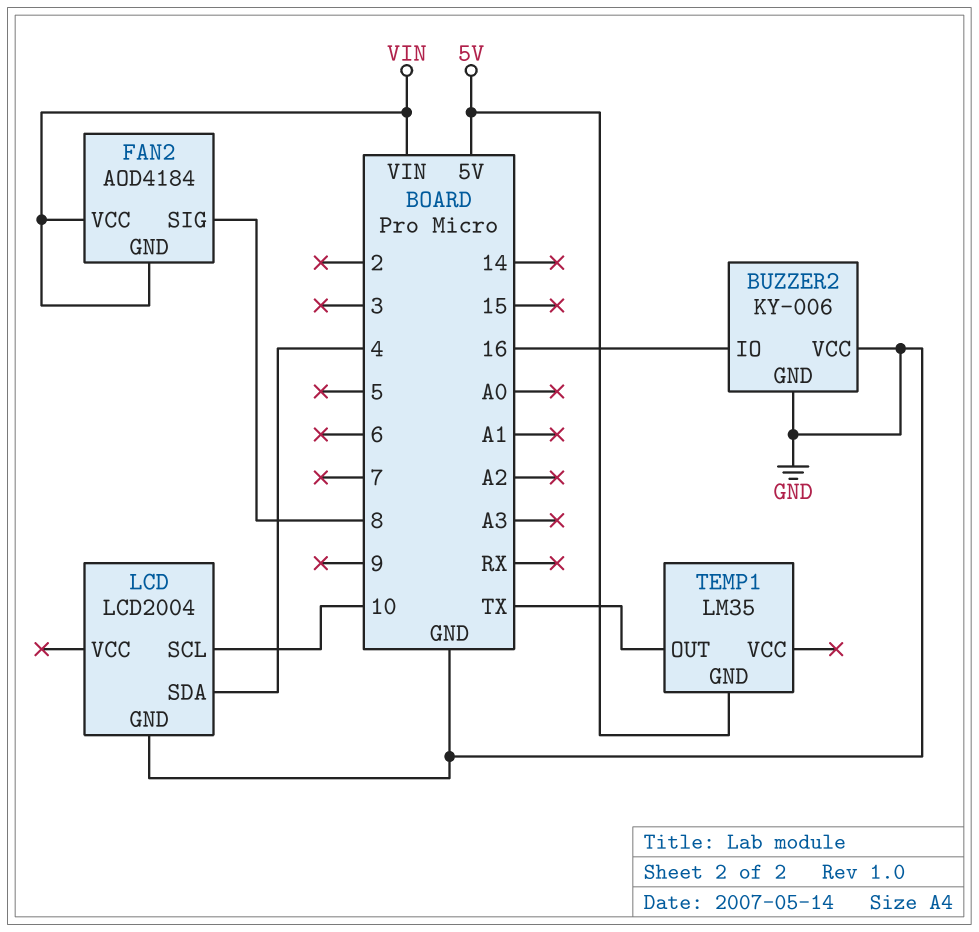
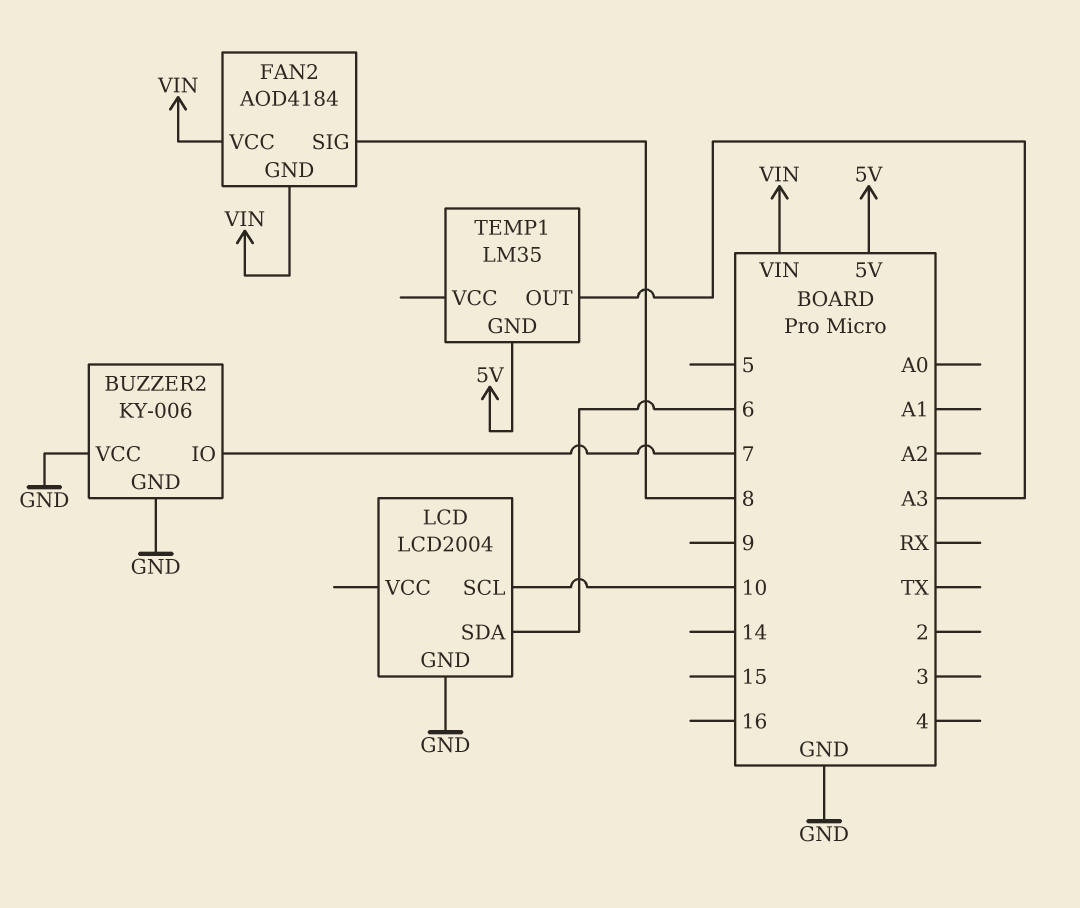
BUZZER2 pin IO: 16 -> 7
LCD pin SDA: 4 -> 6
TEMP1 pin OUT: TX -> A3

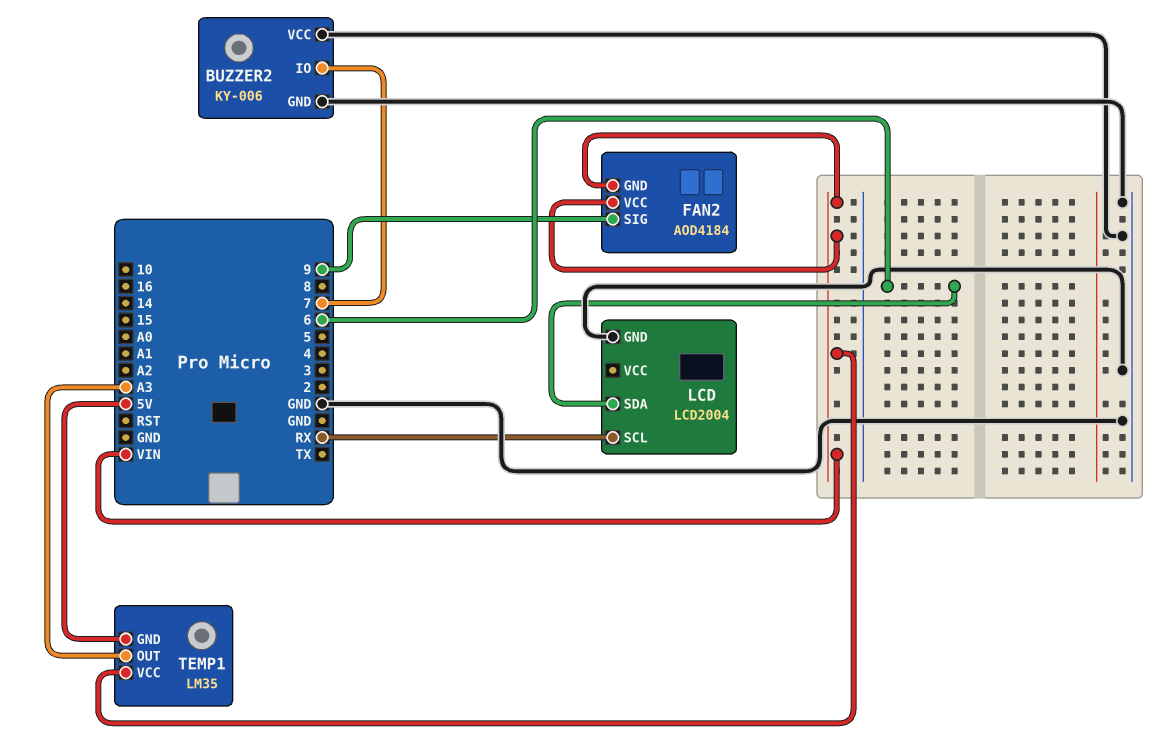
FAN2 pin SIG: 8 -> 9
LCD pin SCL: 10 -> RX
TEMP1 pin VCC: none -> VIN

